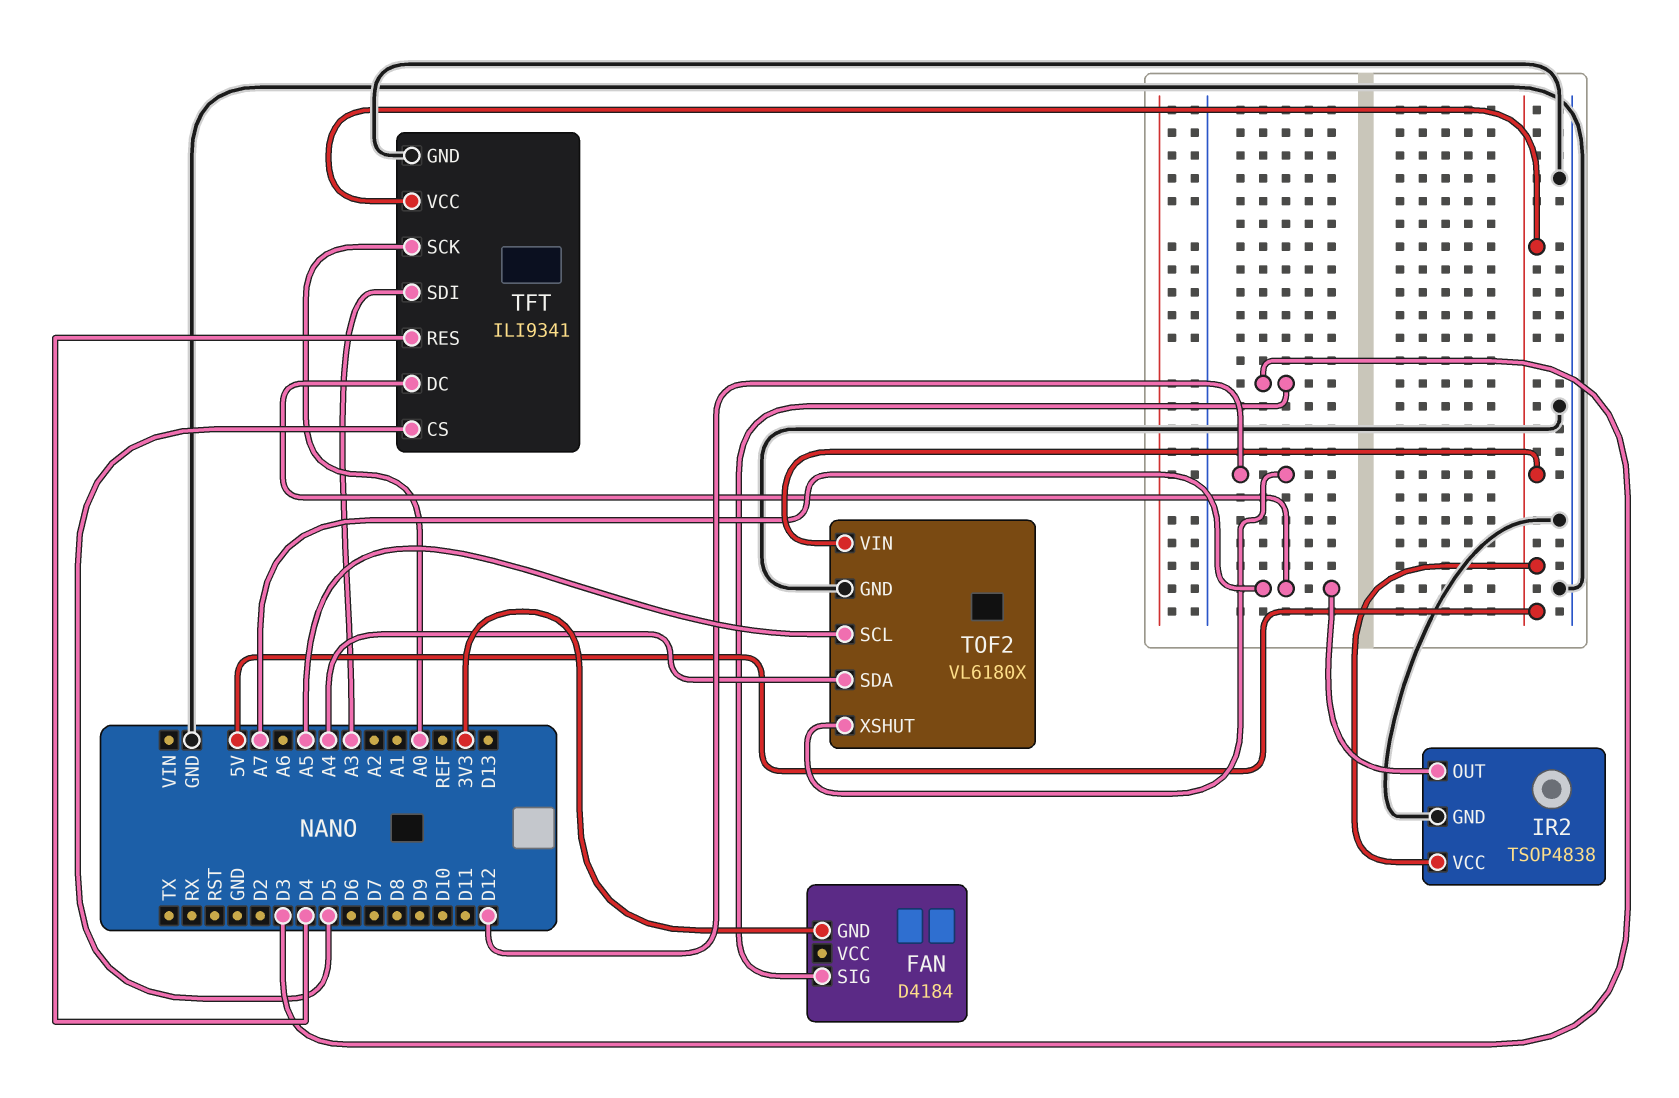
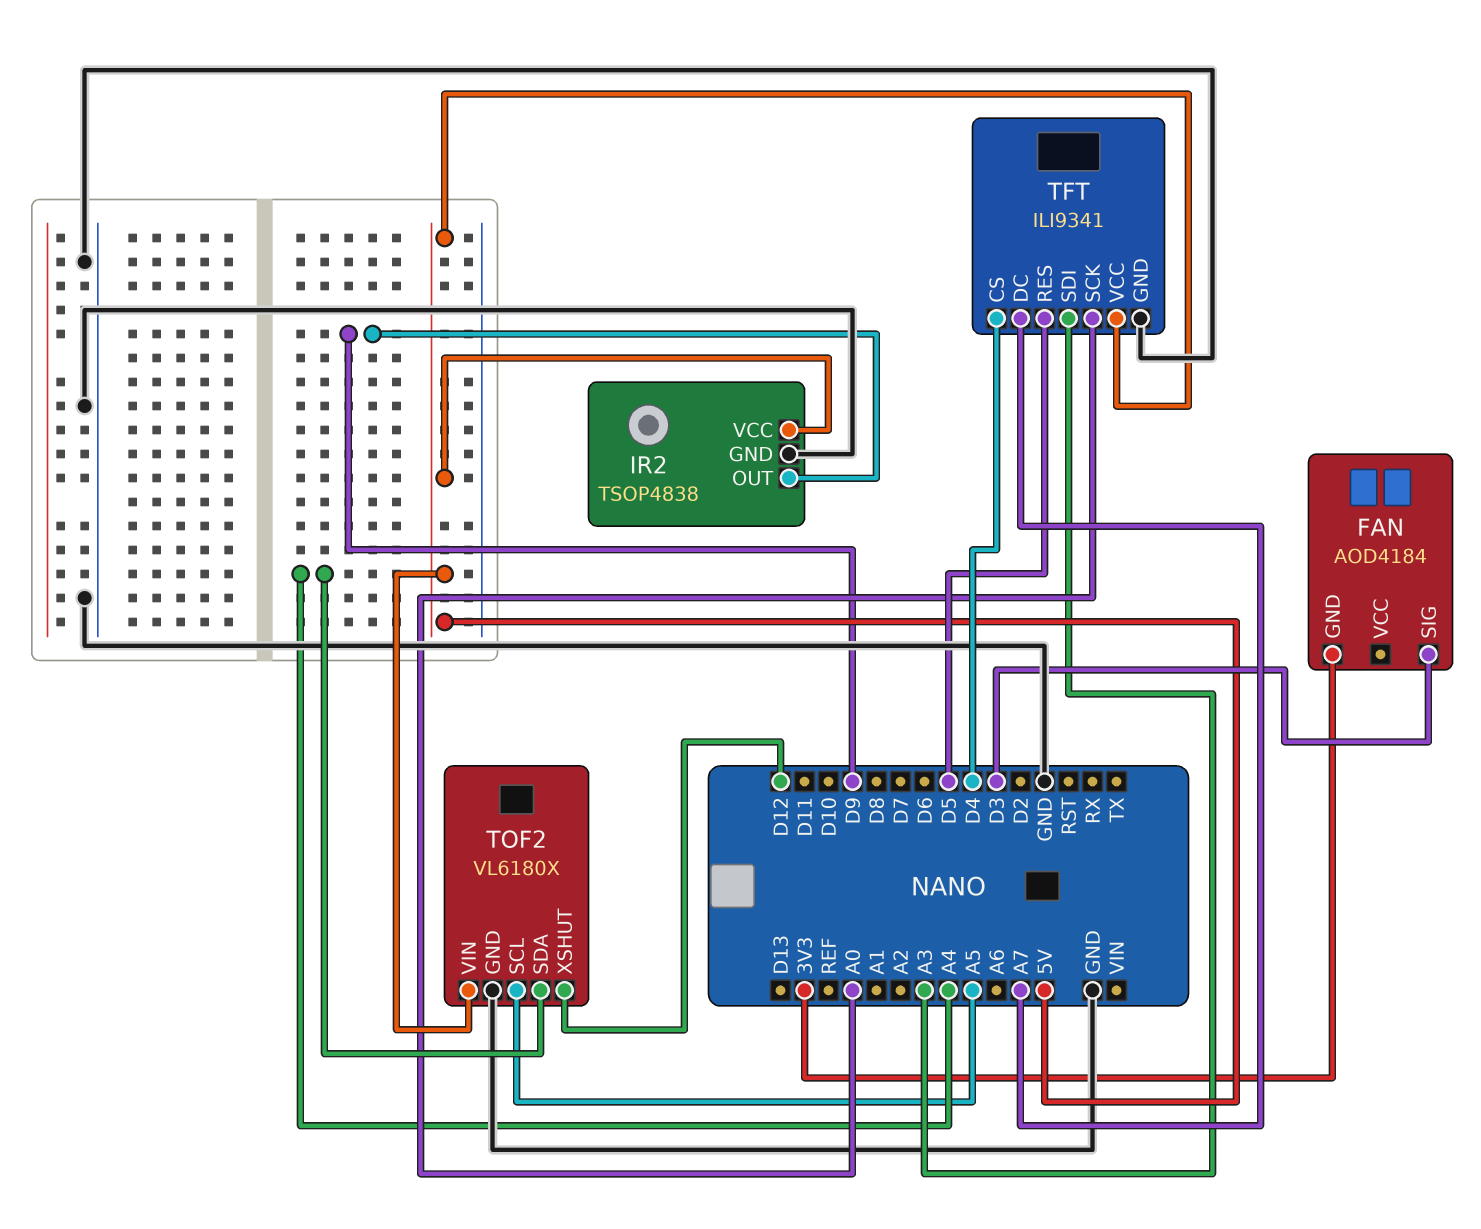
FAN: D4184 -> AOD4184
IR2 pin OUT: A7 -> D9
TFT pin CS: D5 -> D4
TFT pin RES: D4 -> D5

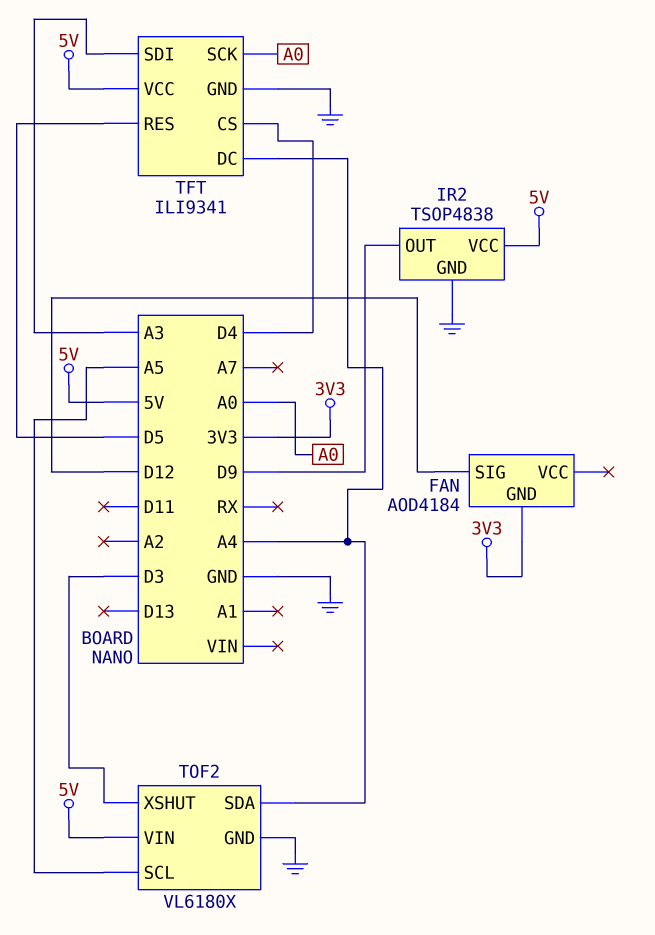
FAN pin SIG: D3 -> D12
TFT pin DC: A7 -> A4
TOF2 pin XSHUT: D12 -> D3

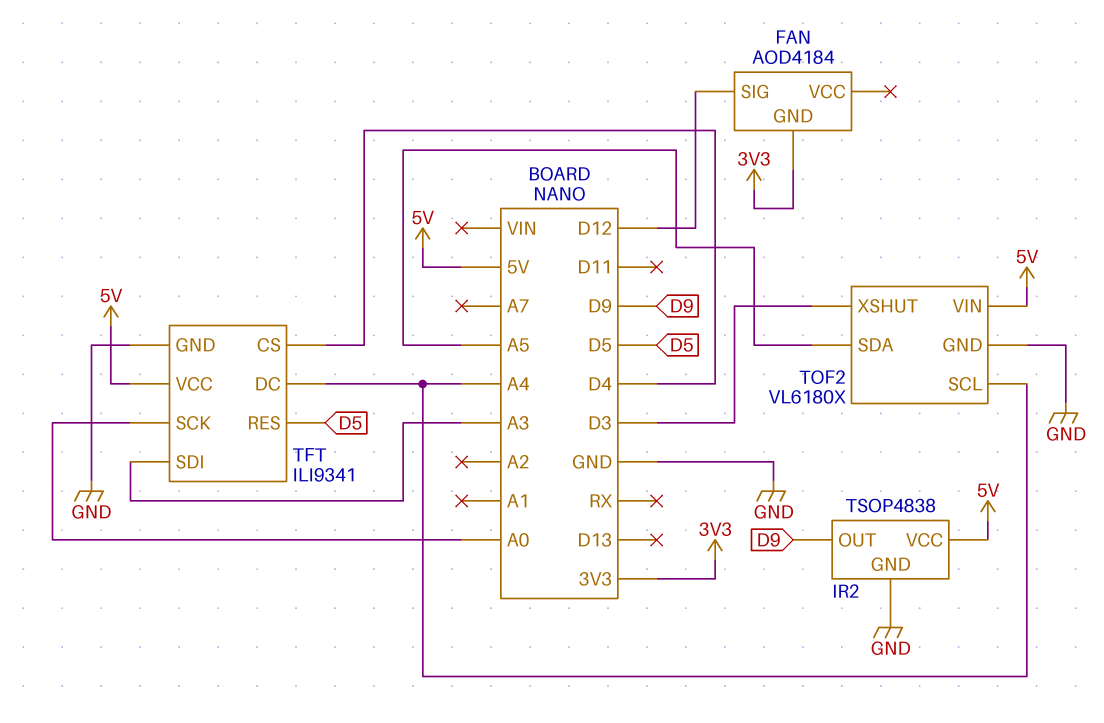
TOF2 pin SCL: A5 -> A4
TOF2 pin SDA: A4 -> A5

